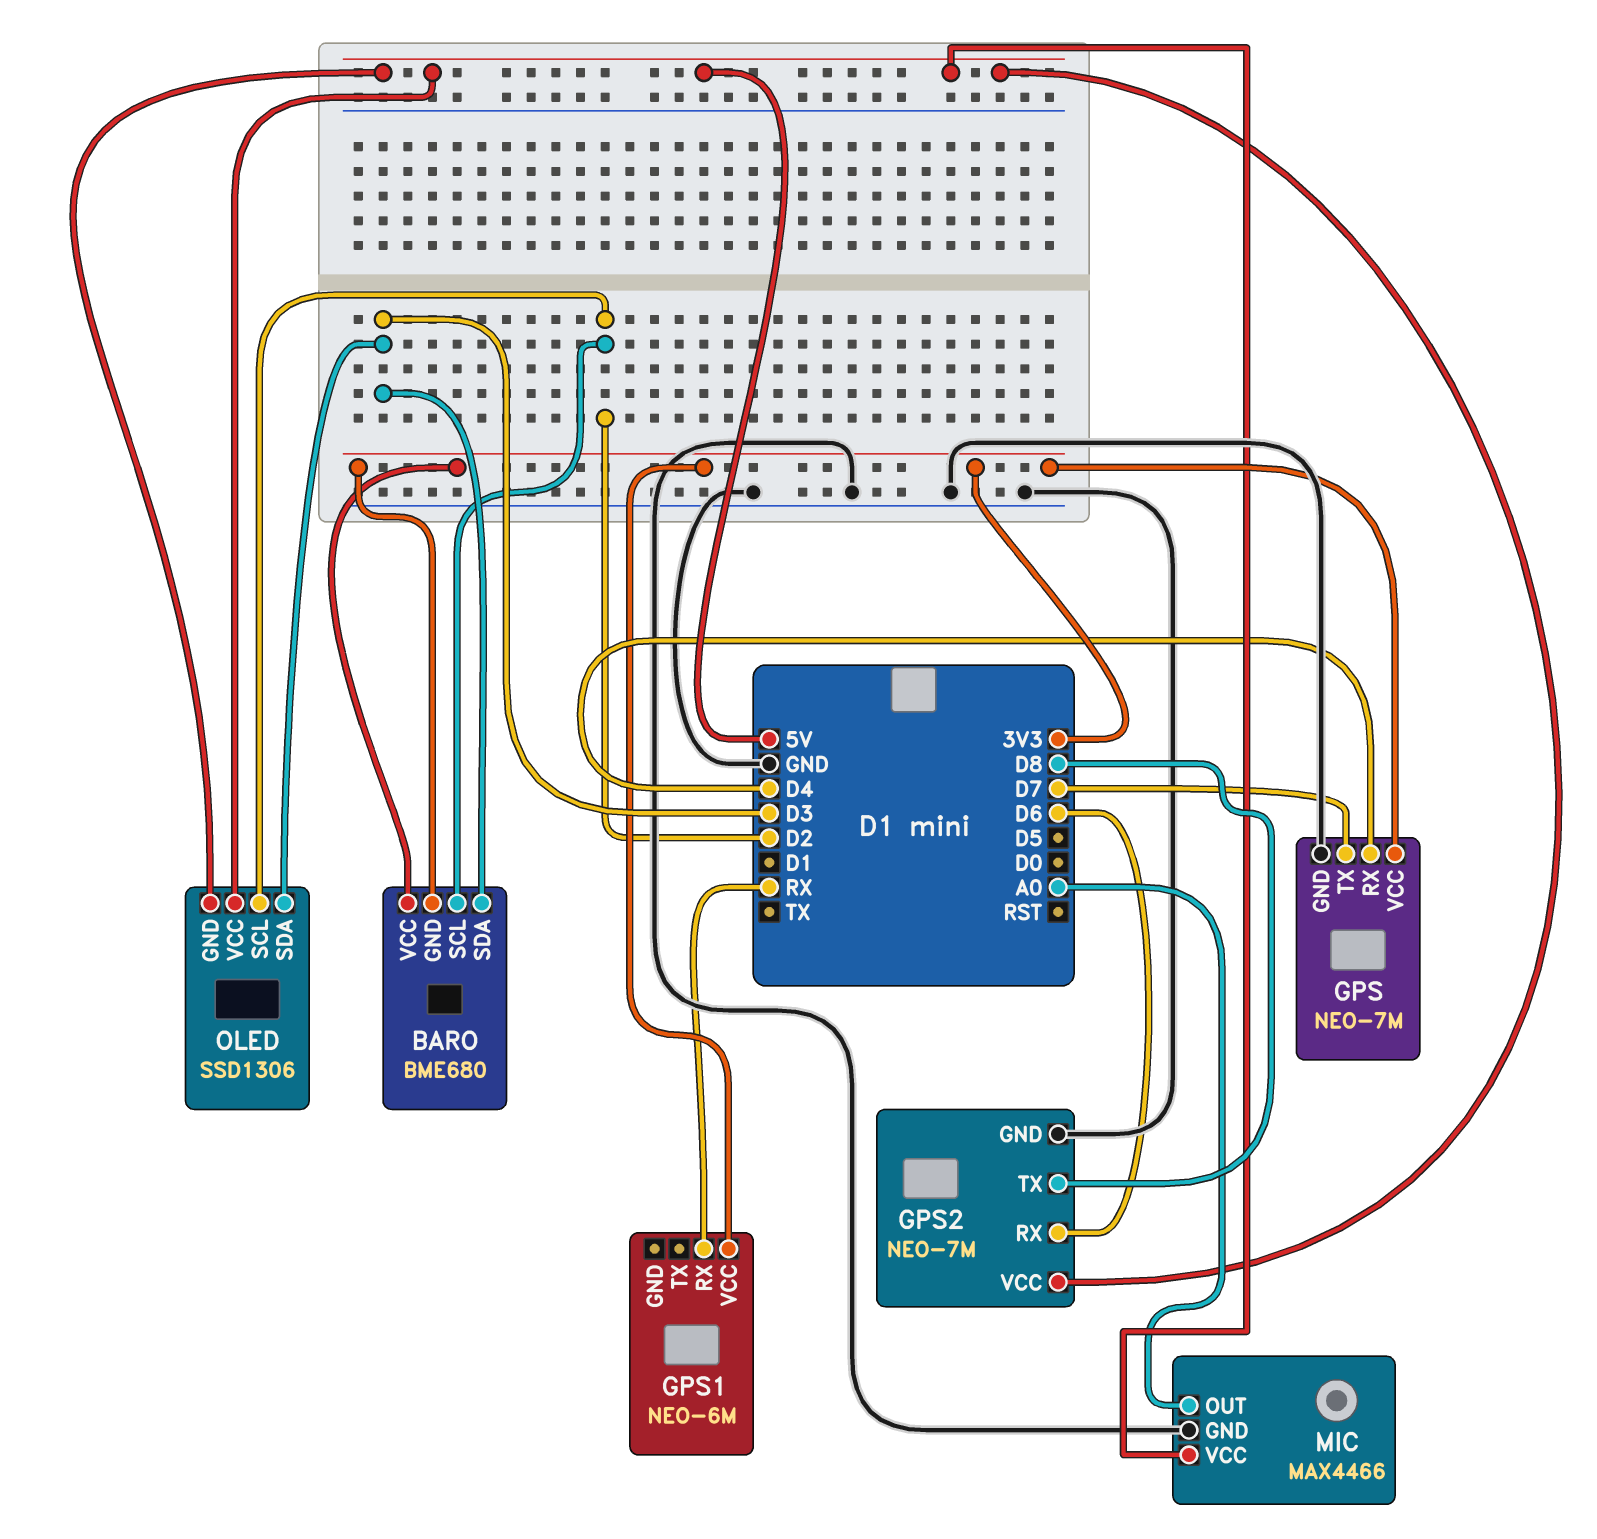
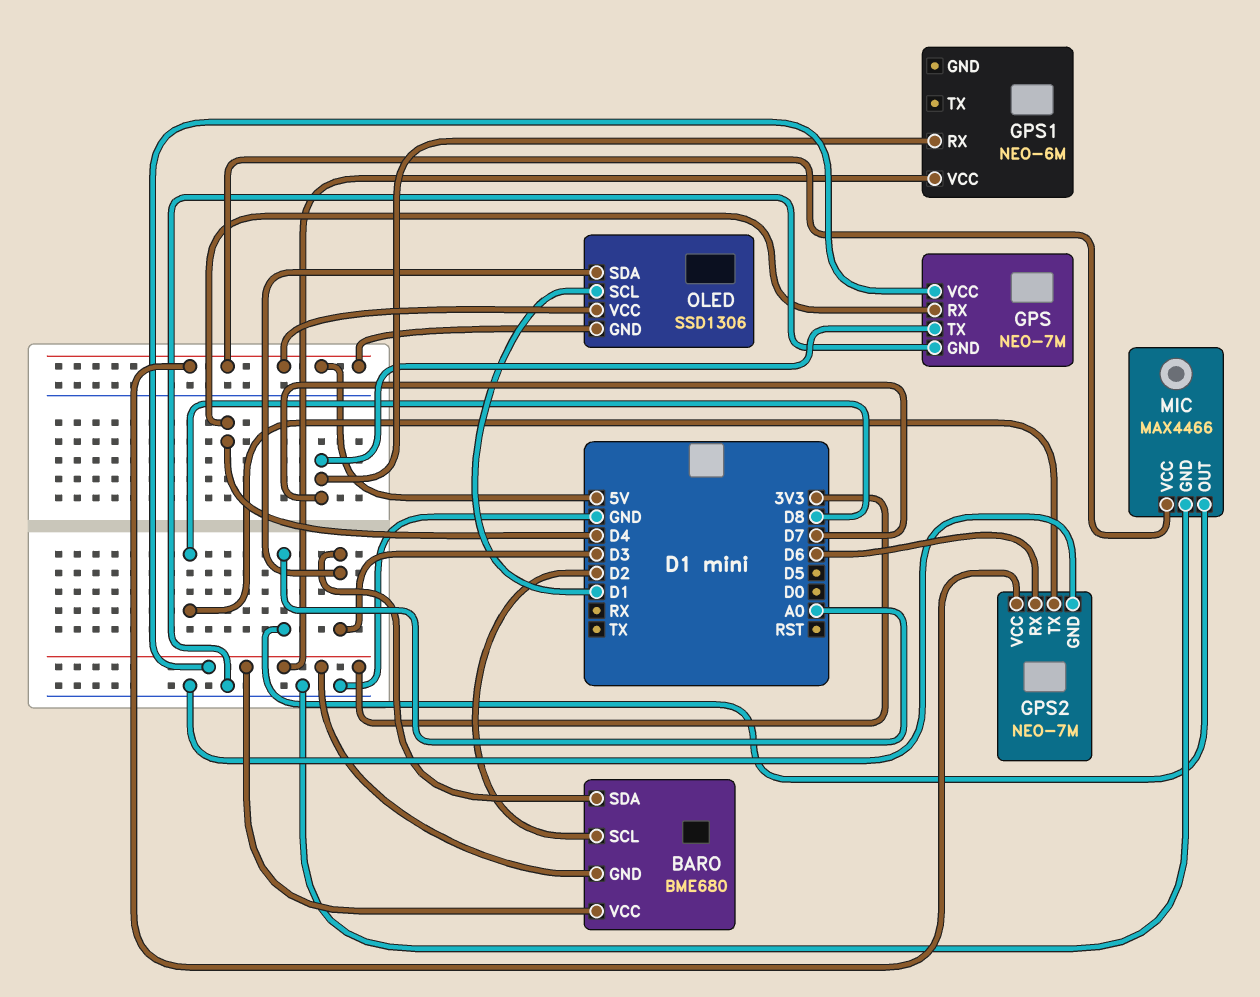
GPS1 pin RX: RX -> D7
OLED pin SCL: D2 -> D1

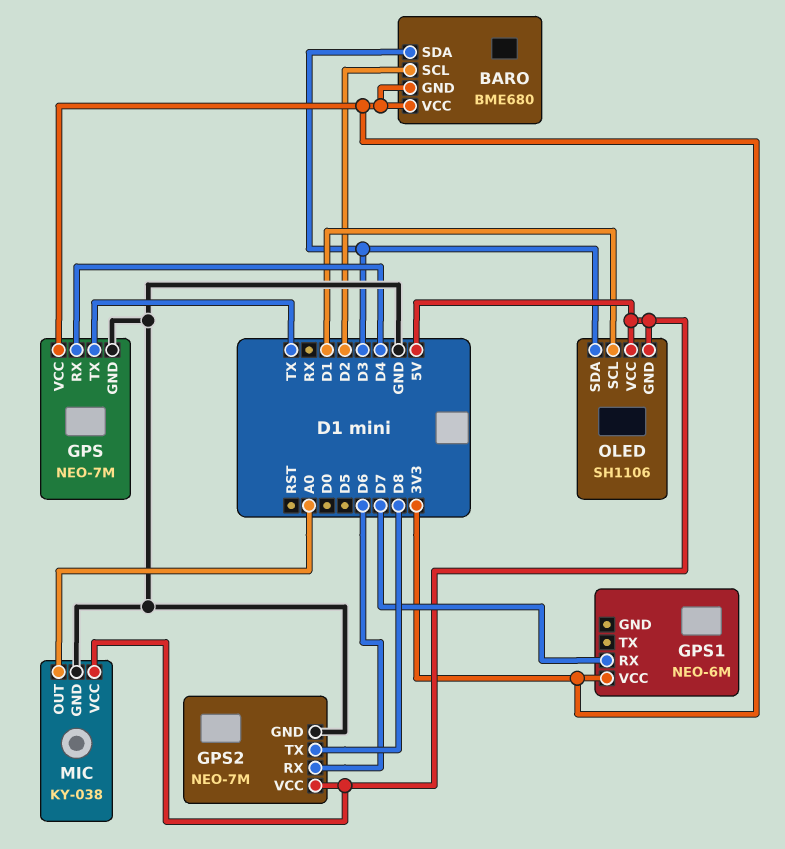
GPS pin TX: D7 -> TX
MIC: MAX4466 -> KY-038
OLED: SSD1306 -> SH1106

